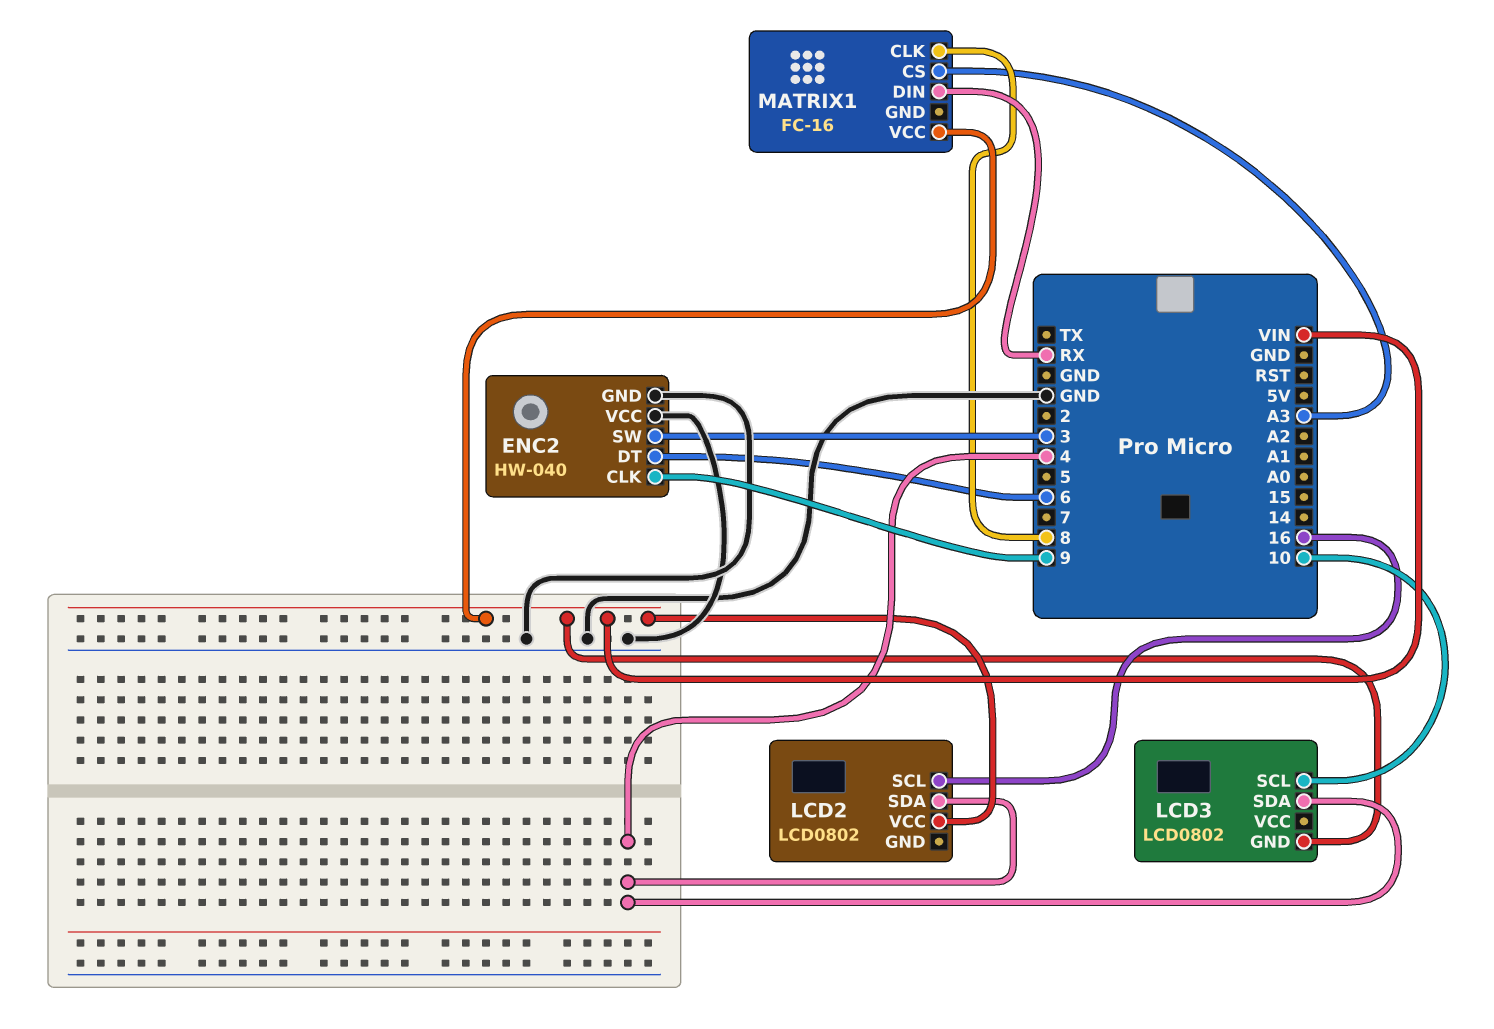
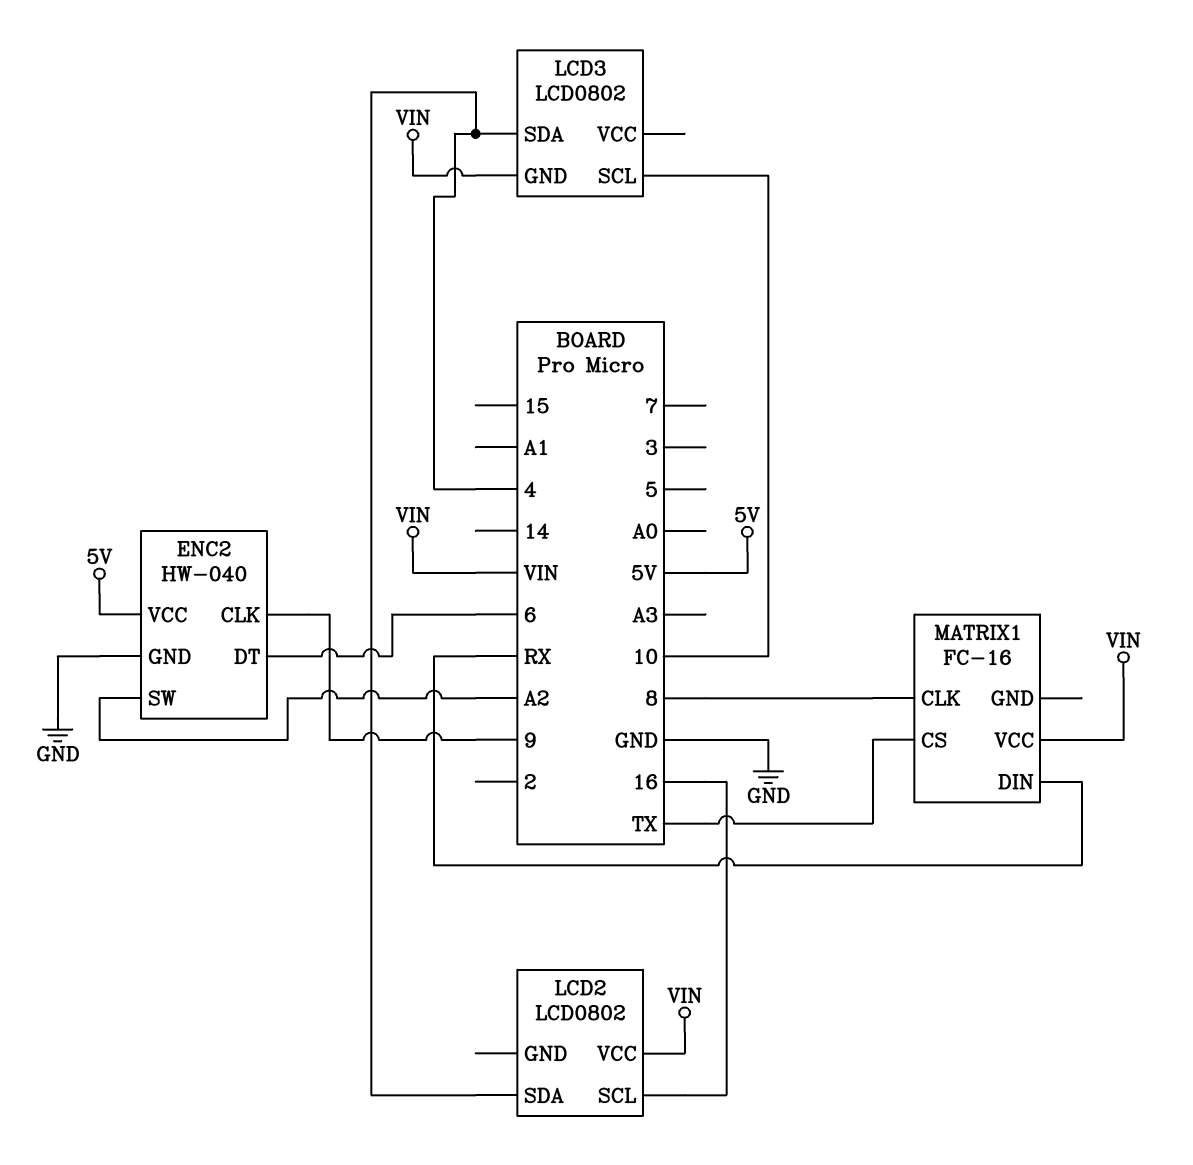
ENC2 pin SW: 3 -> A2
ENC2 pin VCC: GND -> 5V
MATRIX1 pin CS: A3 -> TX

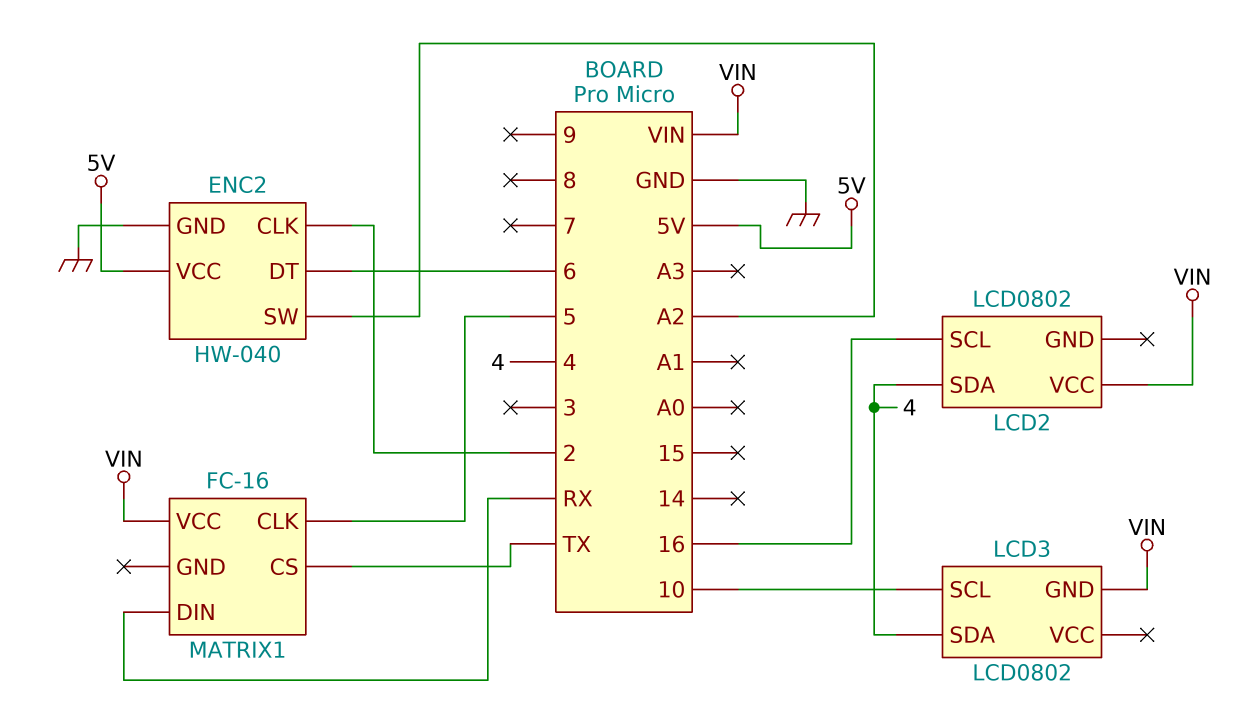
ENC2 pin CLK: 9 -> 2
MATRIX1 pin CLK: 8 -> 5

